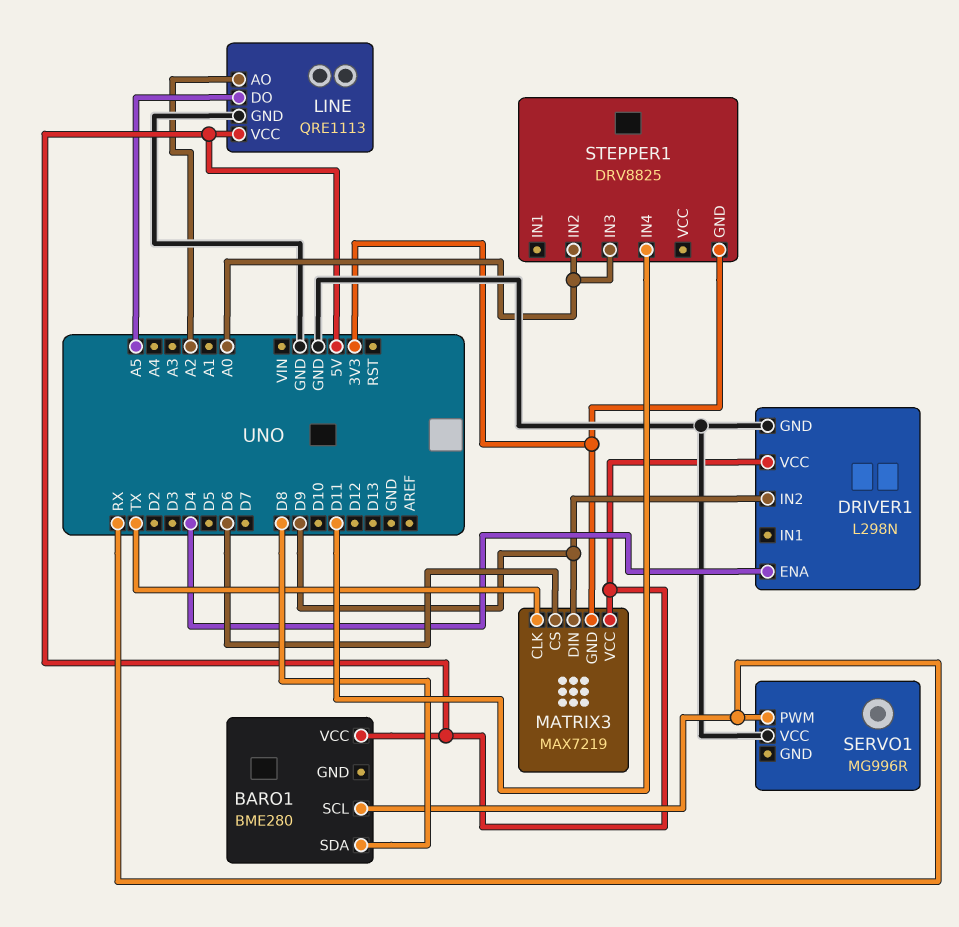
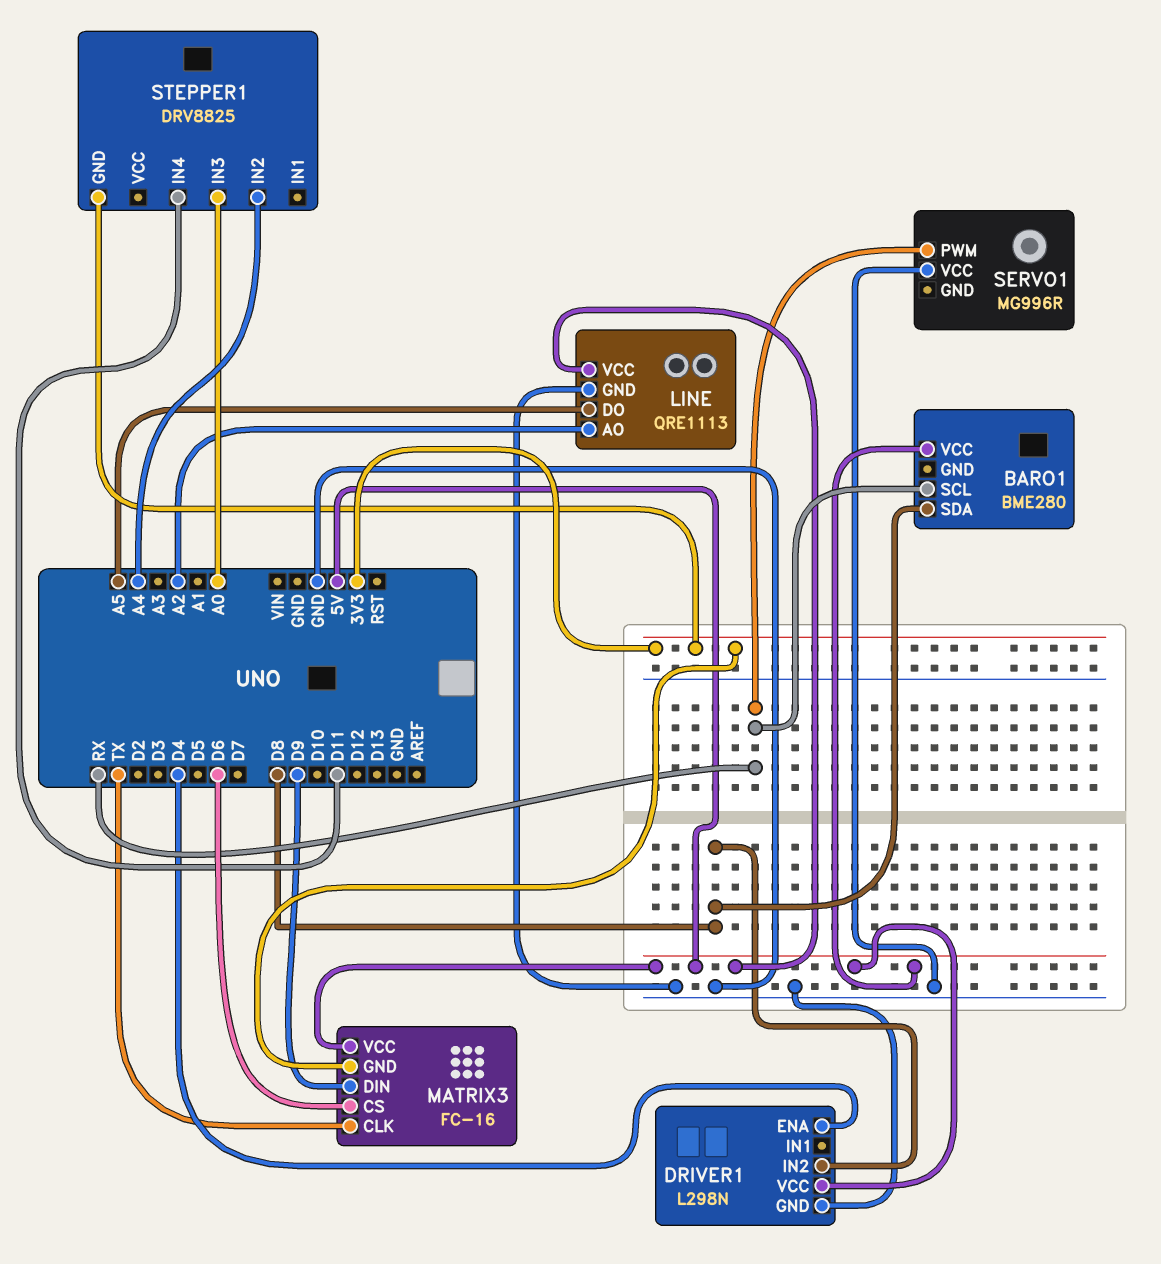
DRIVER1 pin IN2: D9 -> D8
MATRIX3: MAX7219 -> FC-16
STEPPER1 pin IN2: A0 -> A4

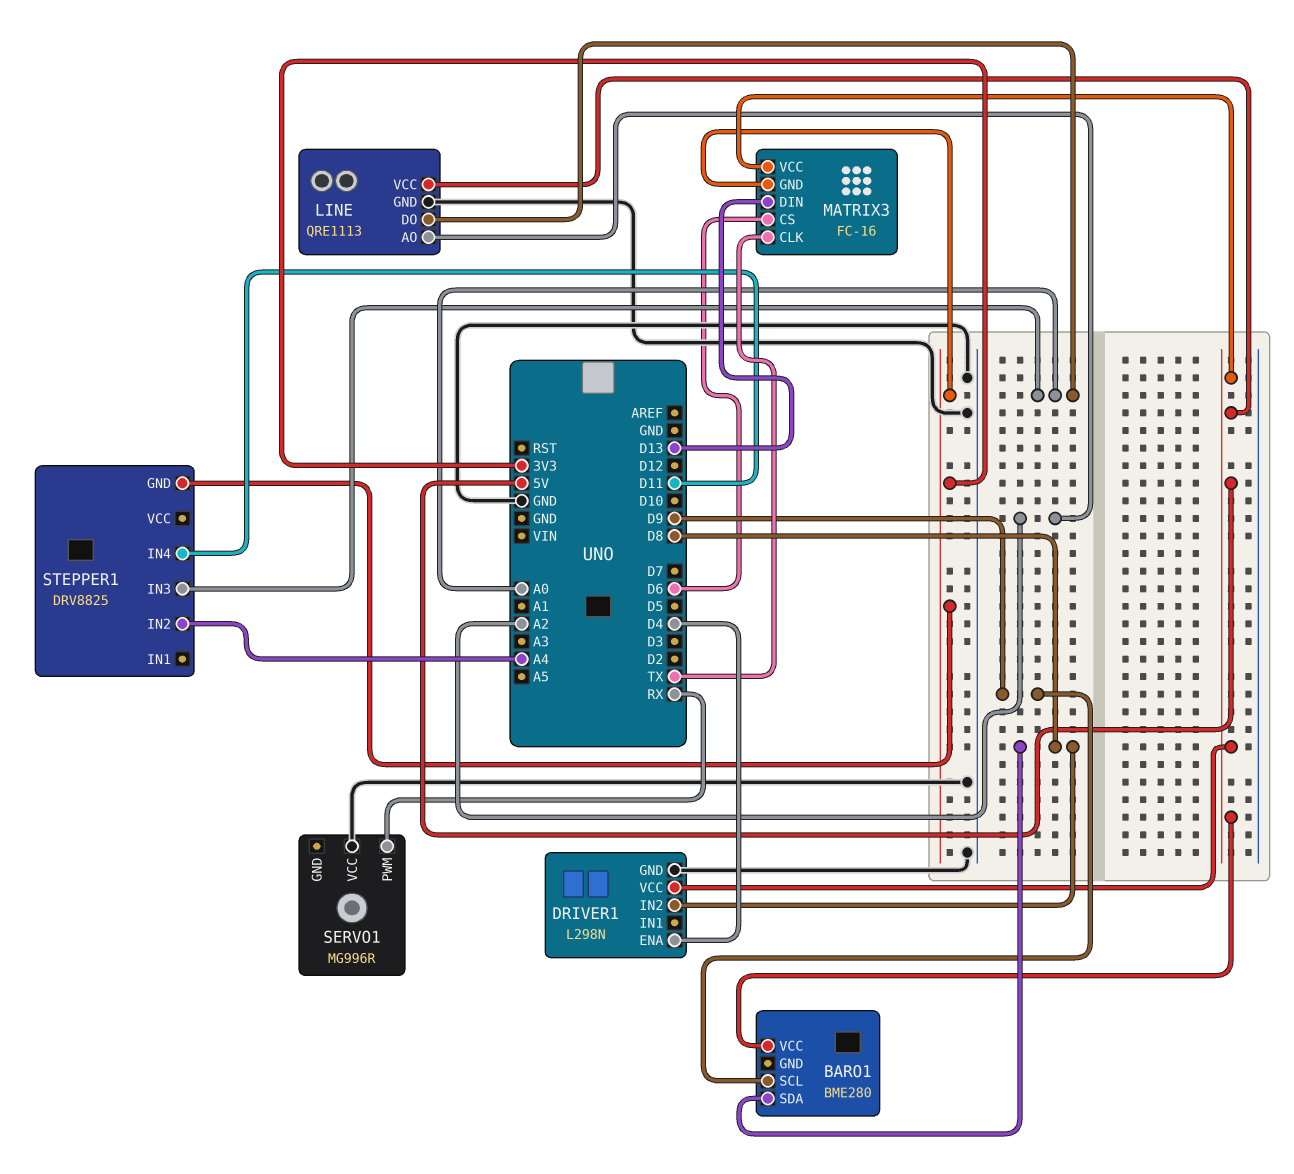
BARO1 pin SCL: RX -> D9
LINE pin DO: A5 -> A0
MATRIX3 pin DIN: D9 -> D13

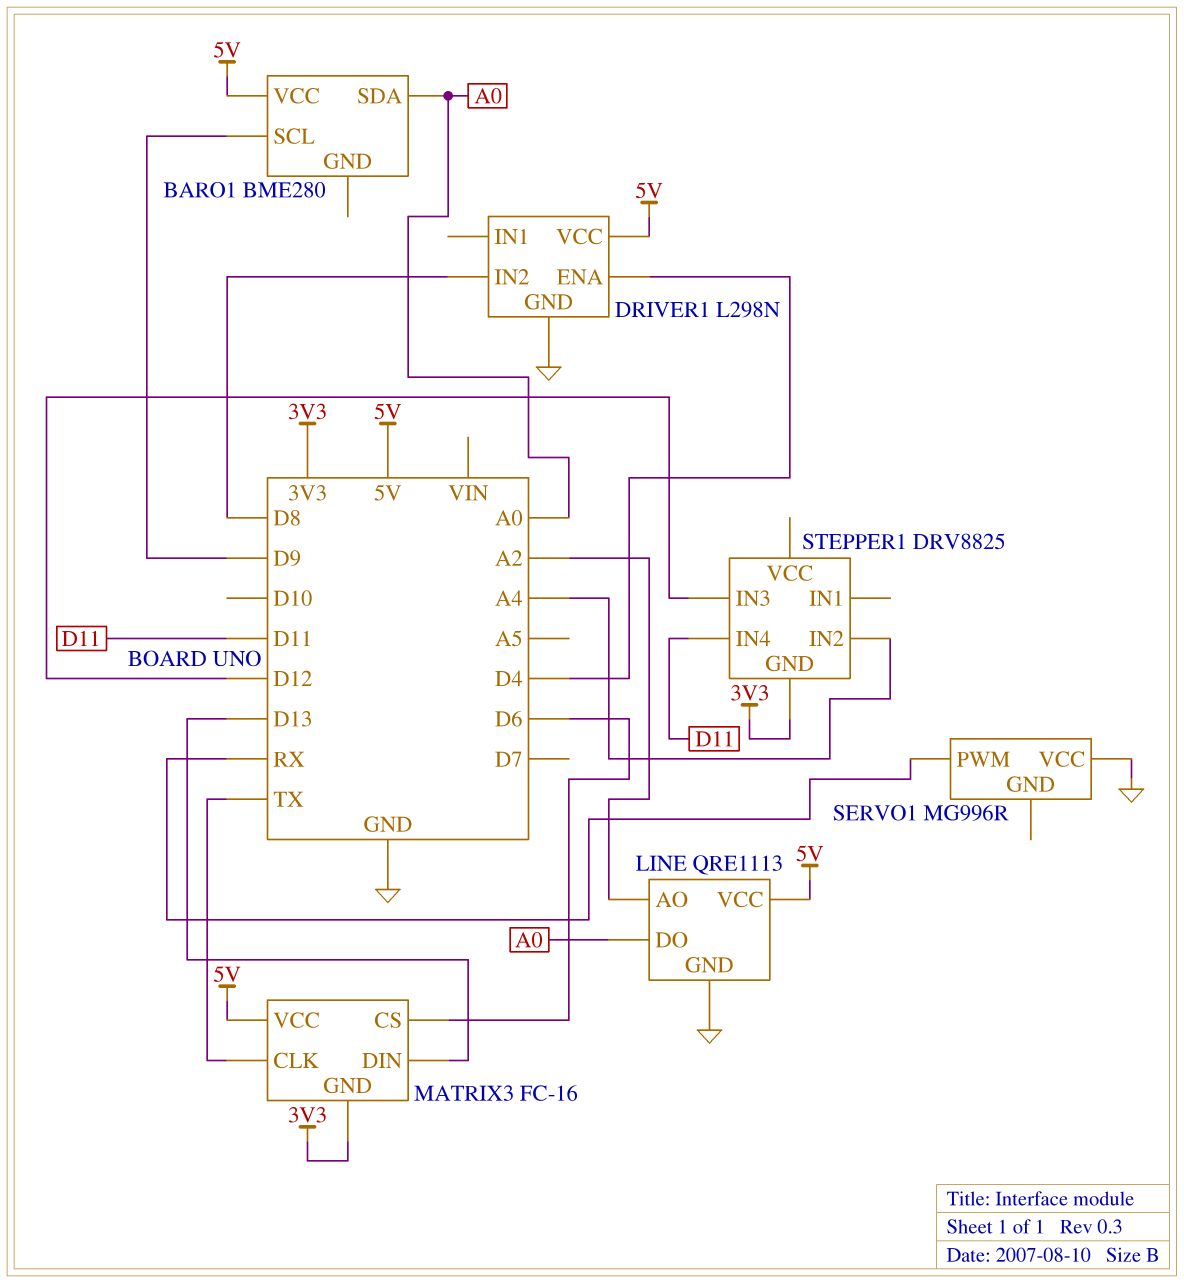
BARO1 pin SDA: D8 -> A0
STEPPER1 pin IN3: A0 -> D12

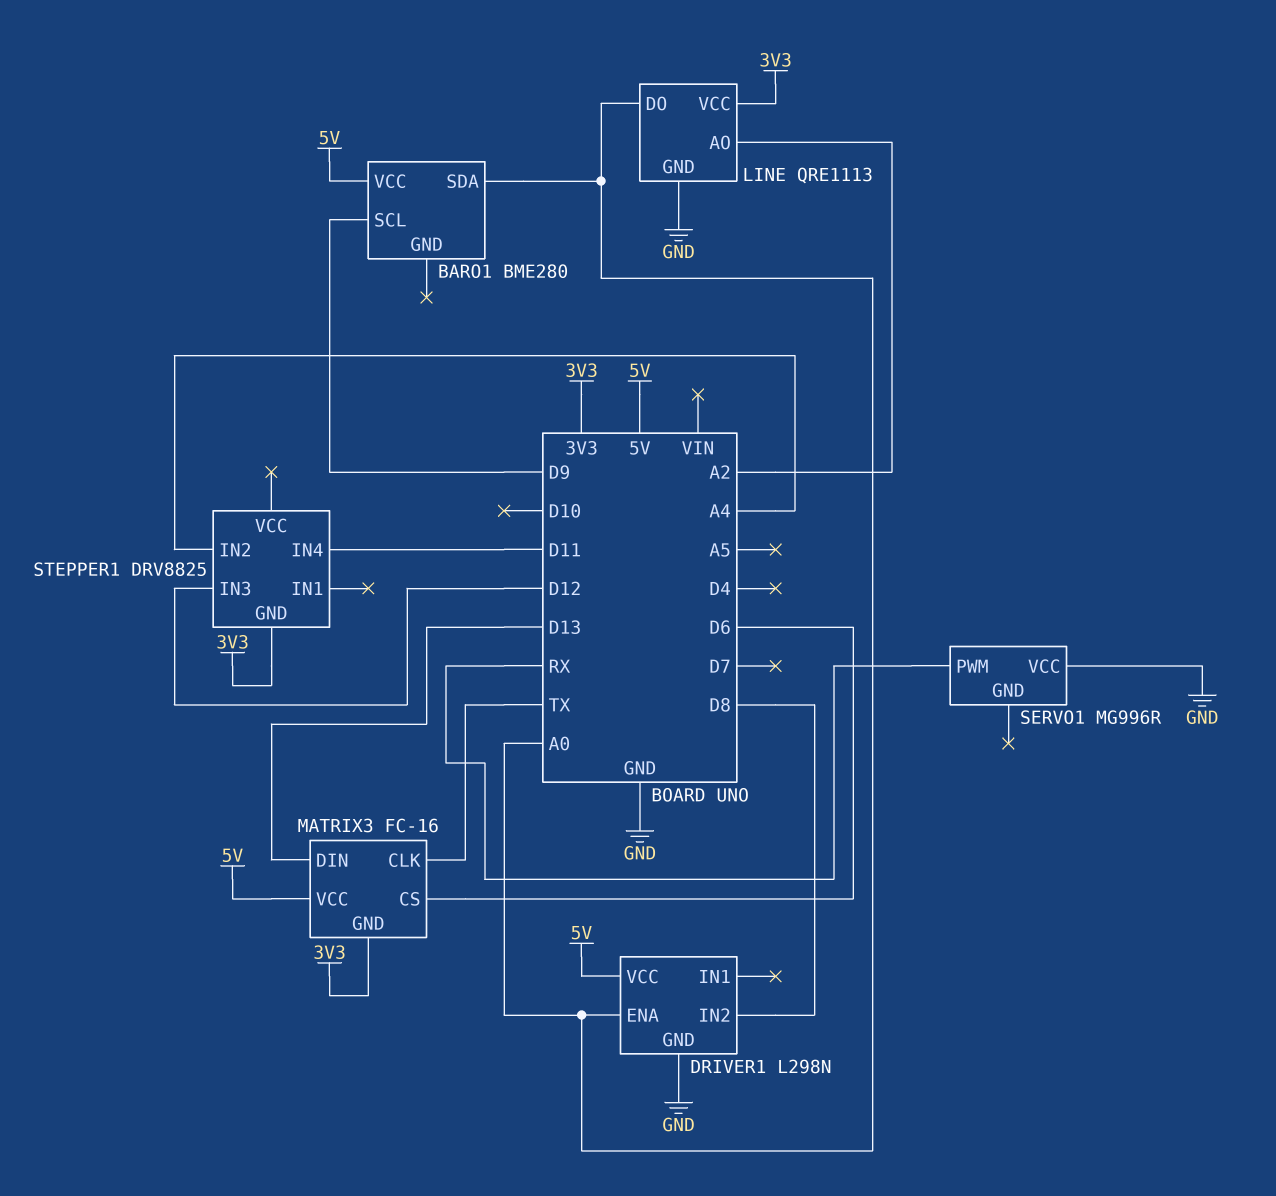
DRIVER1 pin ENA: D4 -> A0
LINE pin VCC: 5V -> 3V3

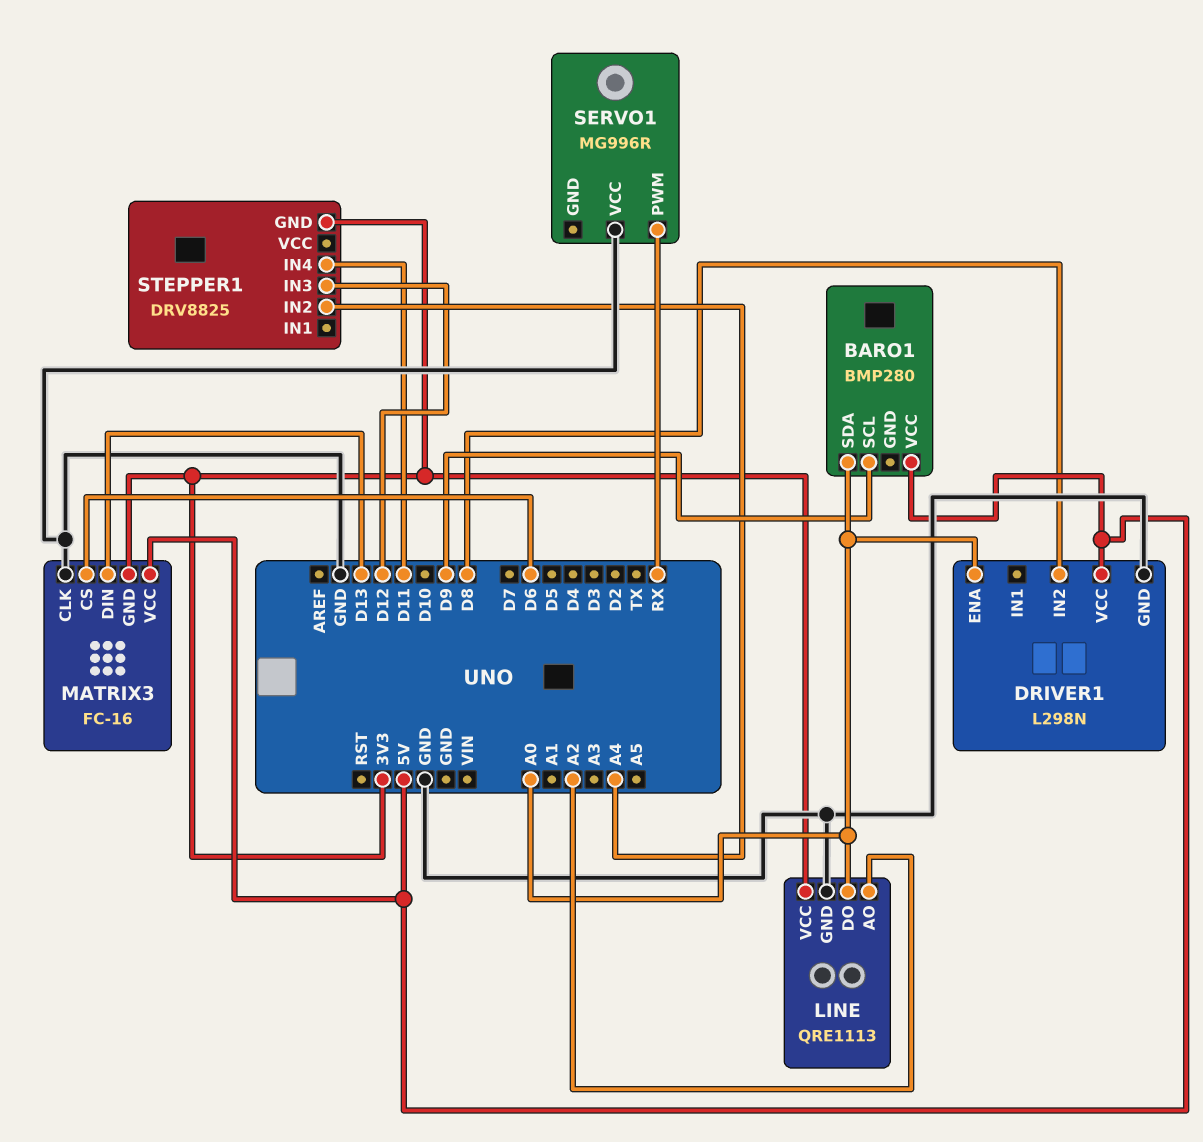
BARO1: BME280 -> BMP280
MATRIX3 pin CLK: TX -> GND

